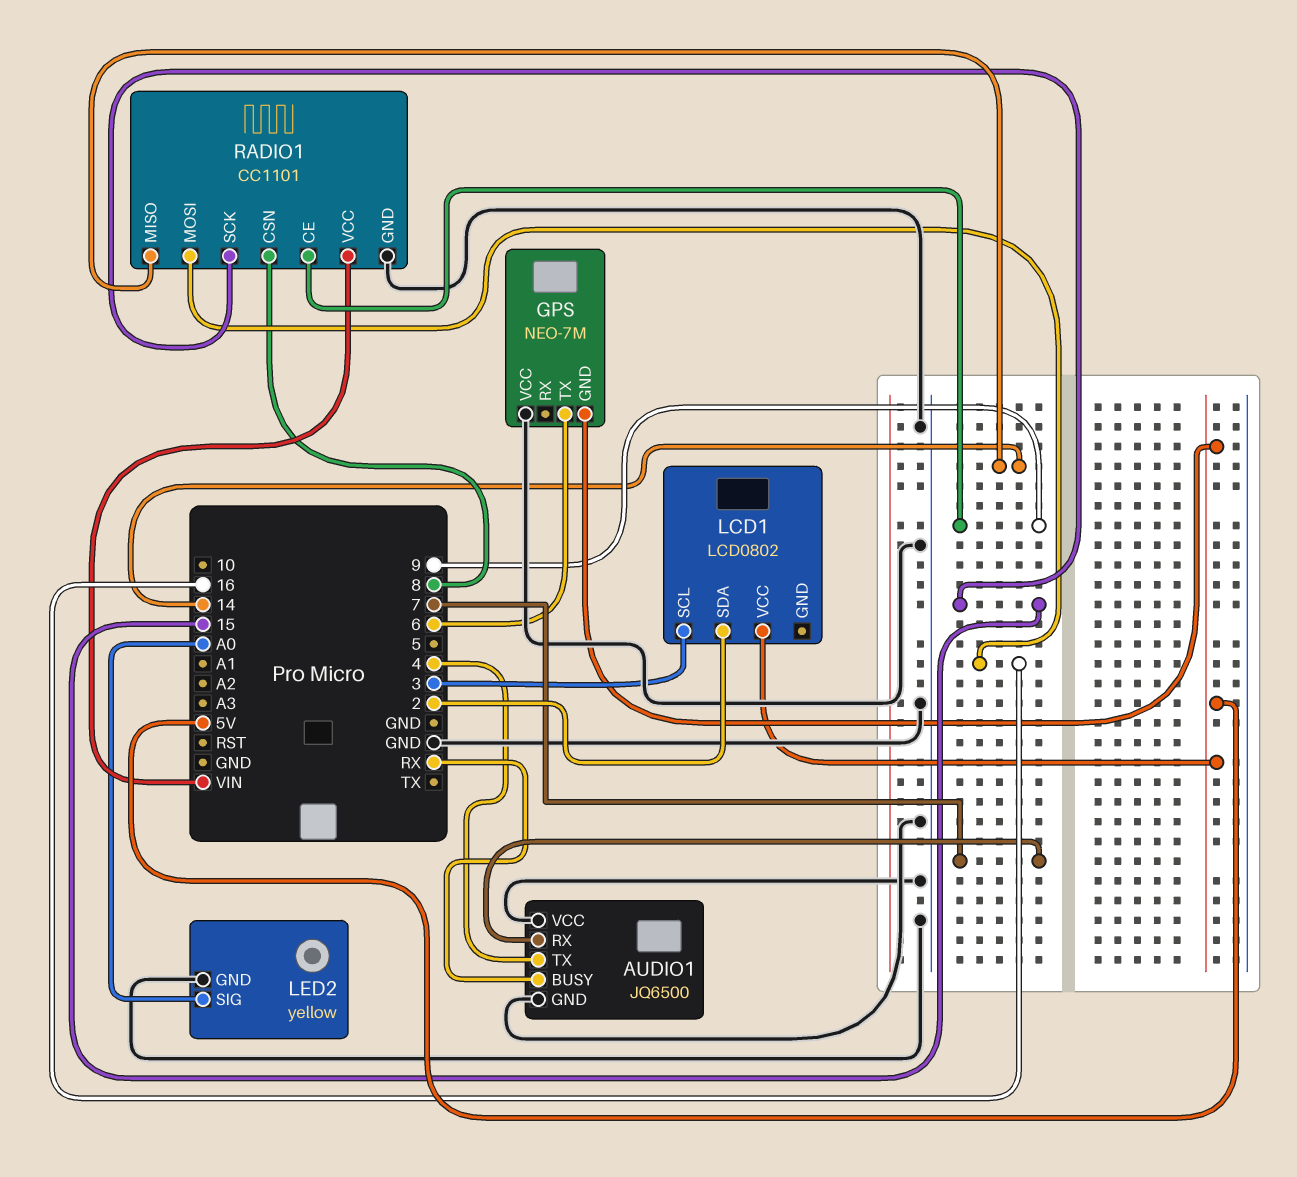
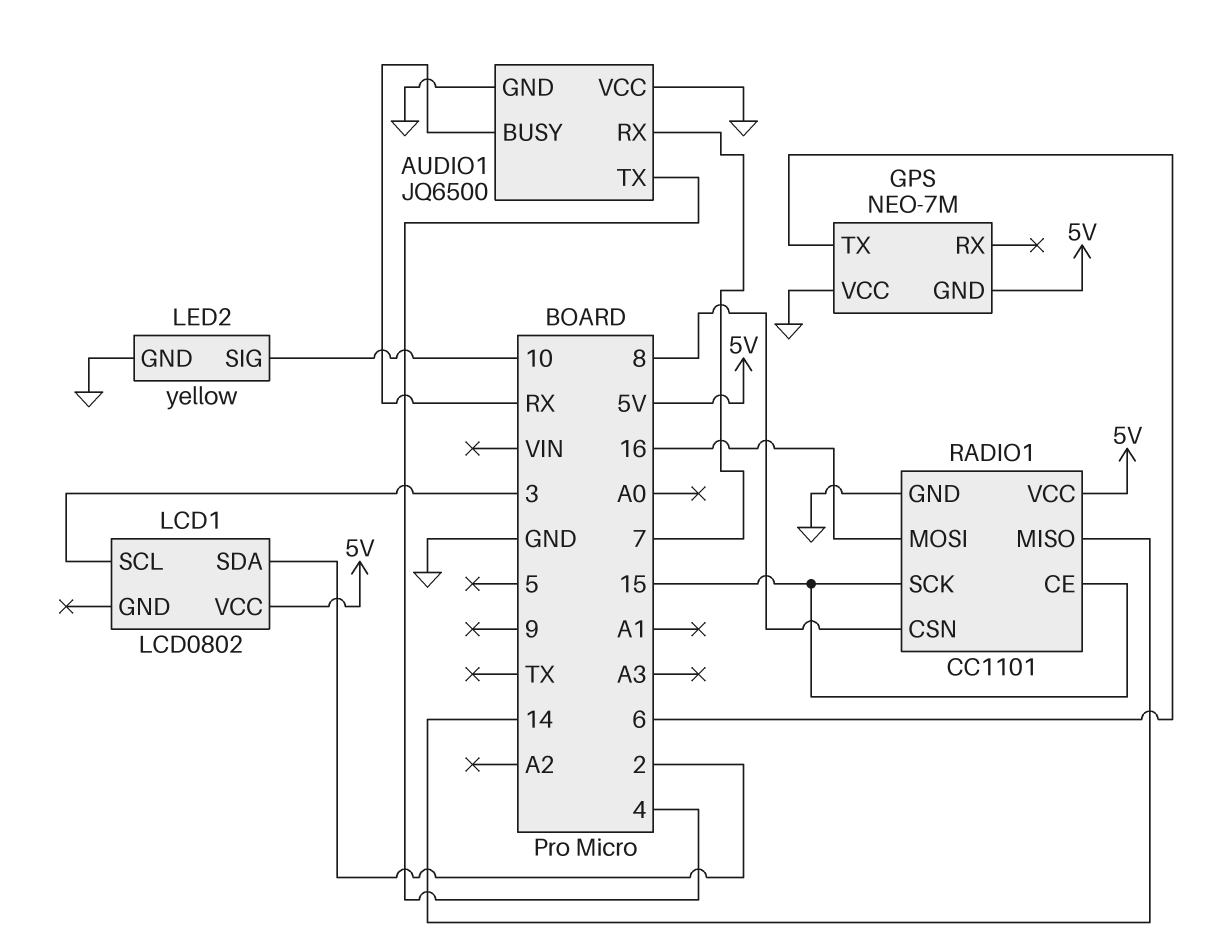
LED2 pin SIG: A0 -> 10
RADIO1 pin CE: 9 -> 15
RADIO1 pin VCC: VIN -> 5V

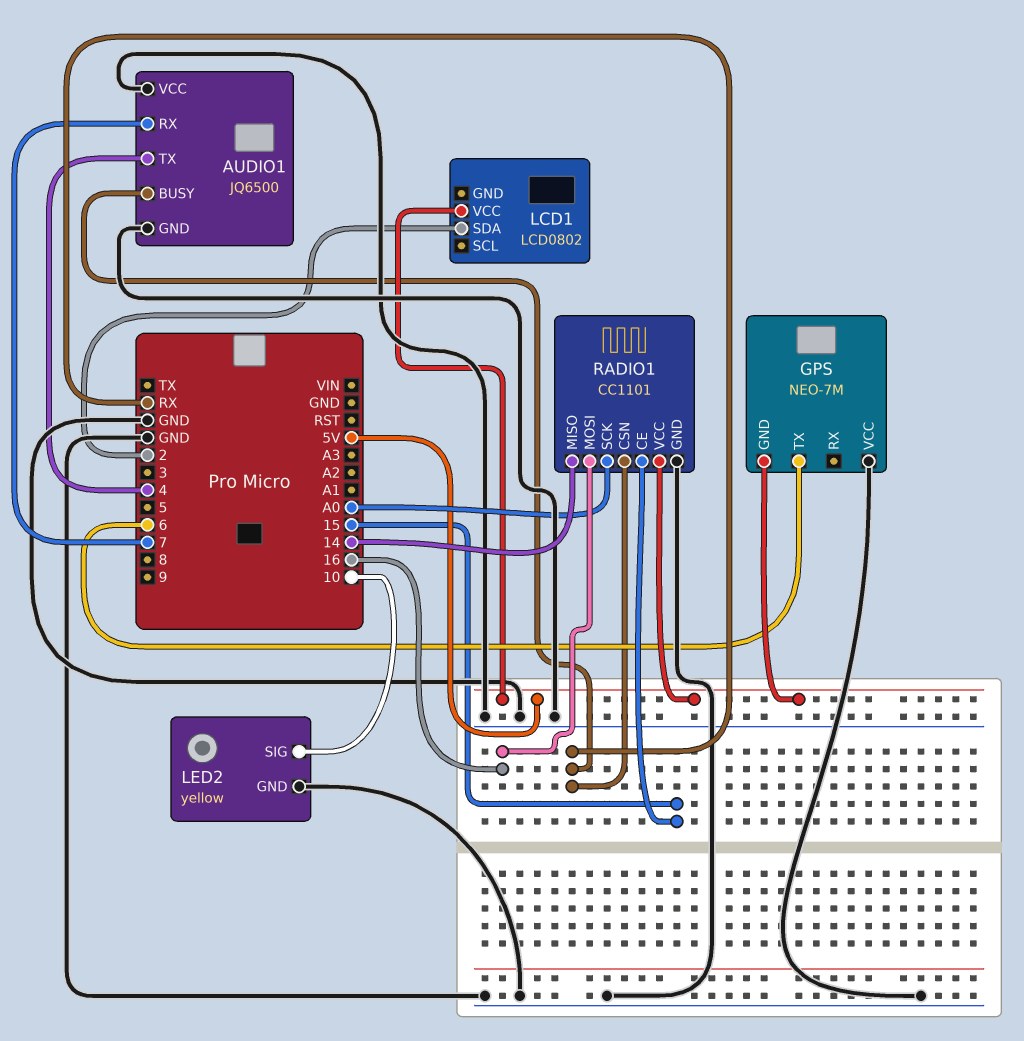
LCD1 pin SCL: 3 -> none
RADIO1 pin CSN: 8 -> RX
RADIO1 pin SCK: 15 -> A0

